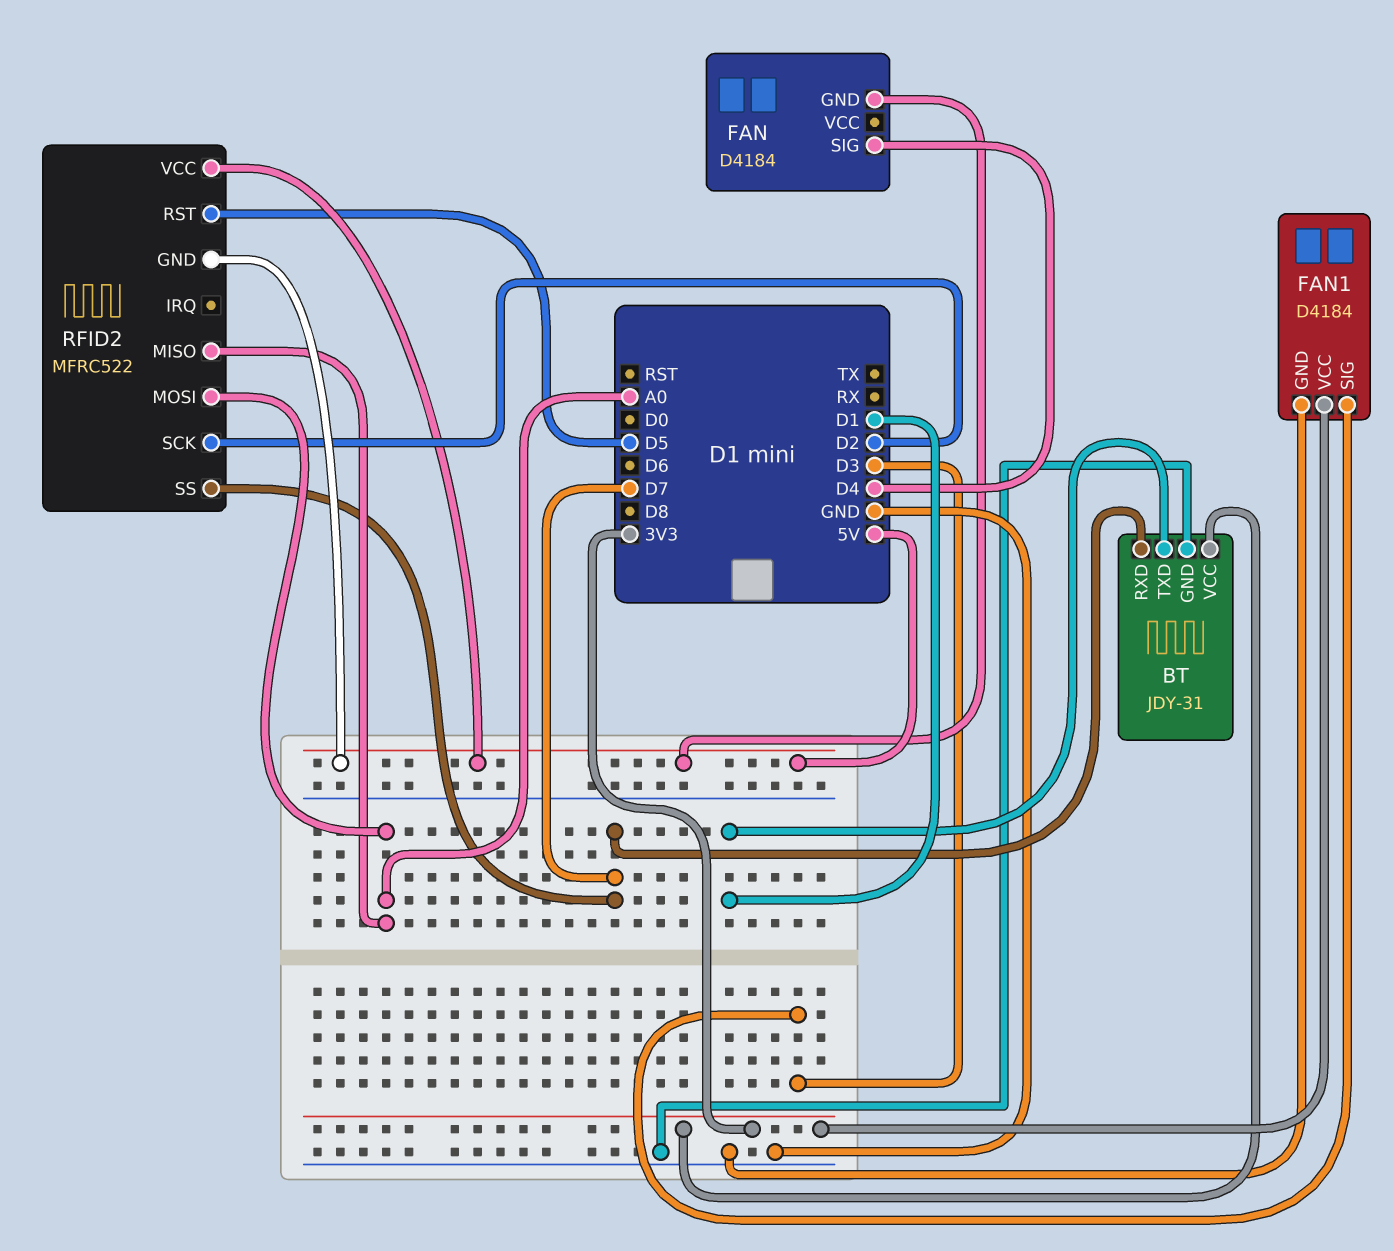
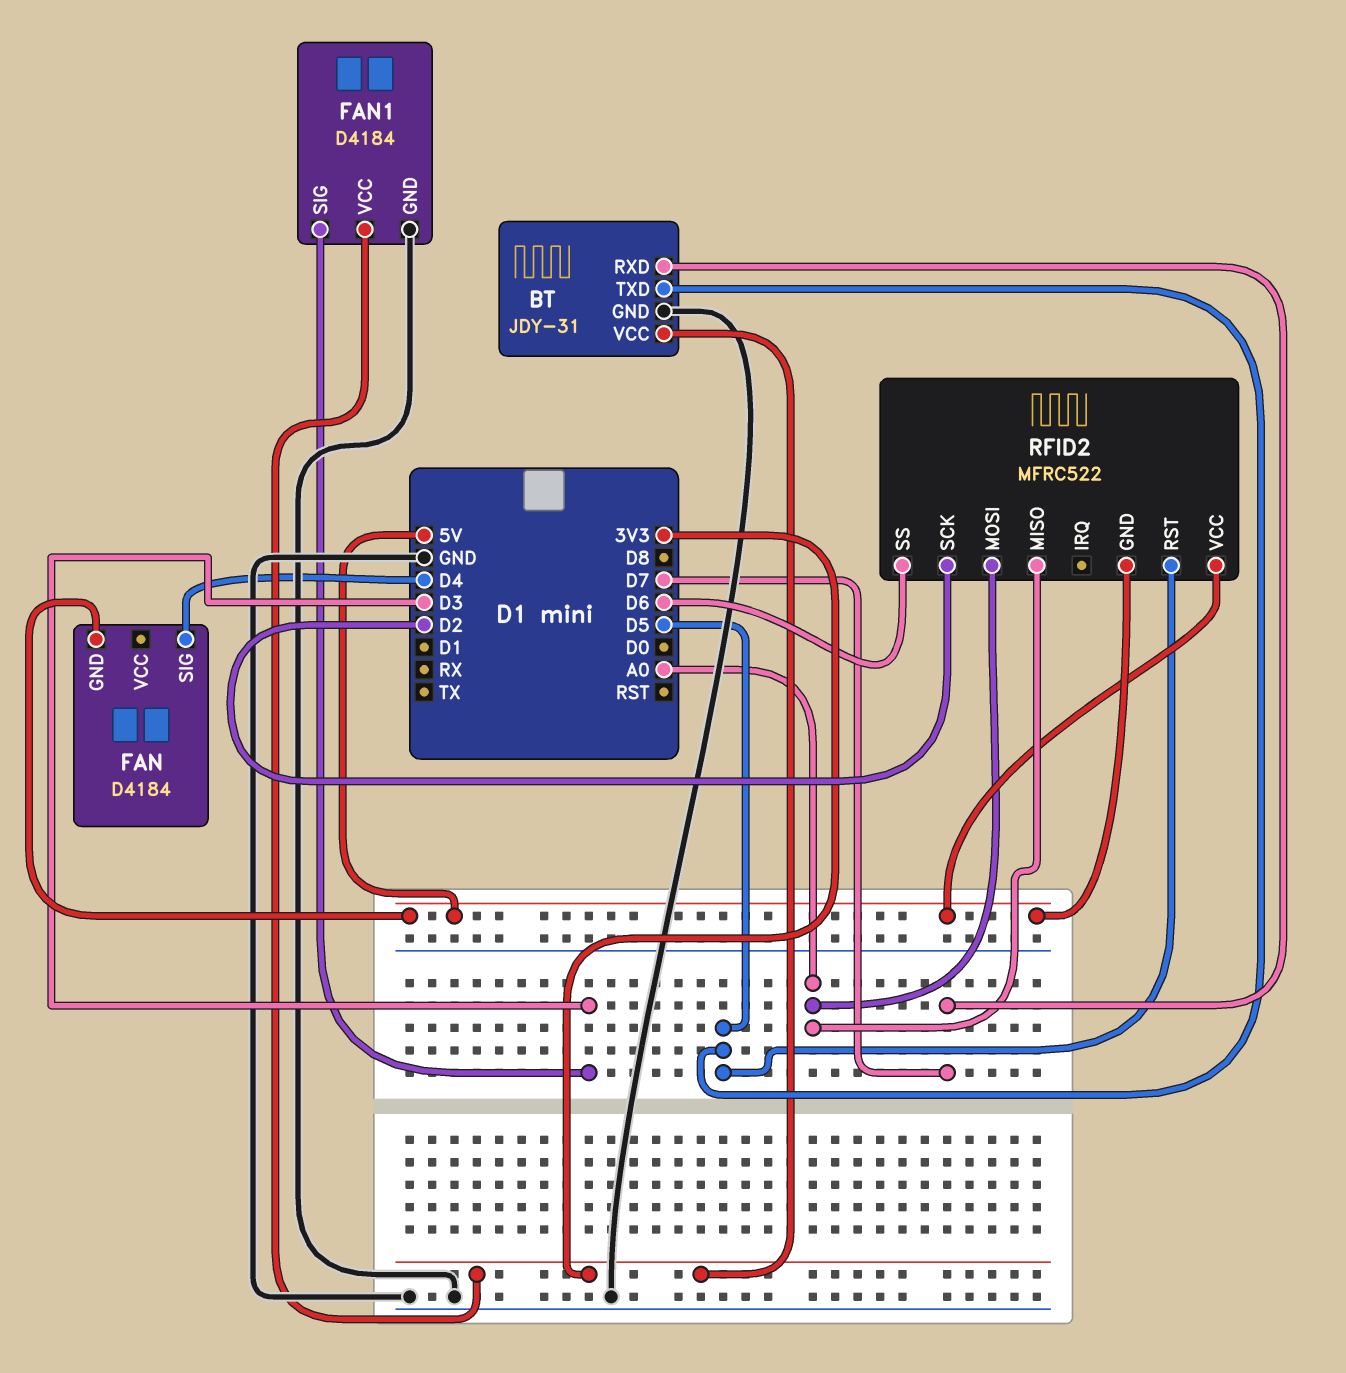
BT pin TXD: D1 -> D5
RFID2 pin SS: D7 -> D6

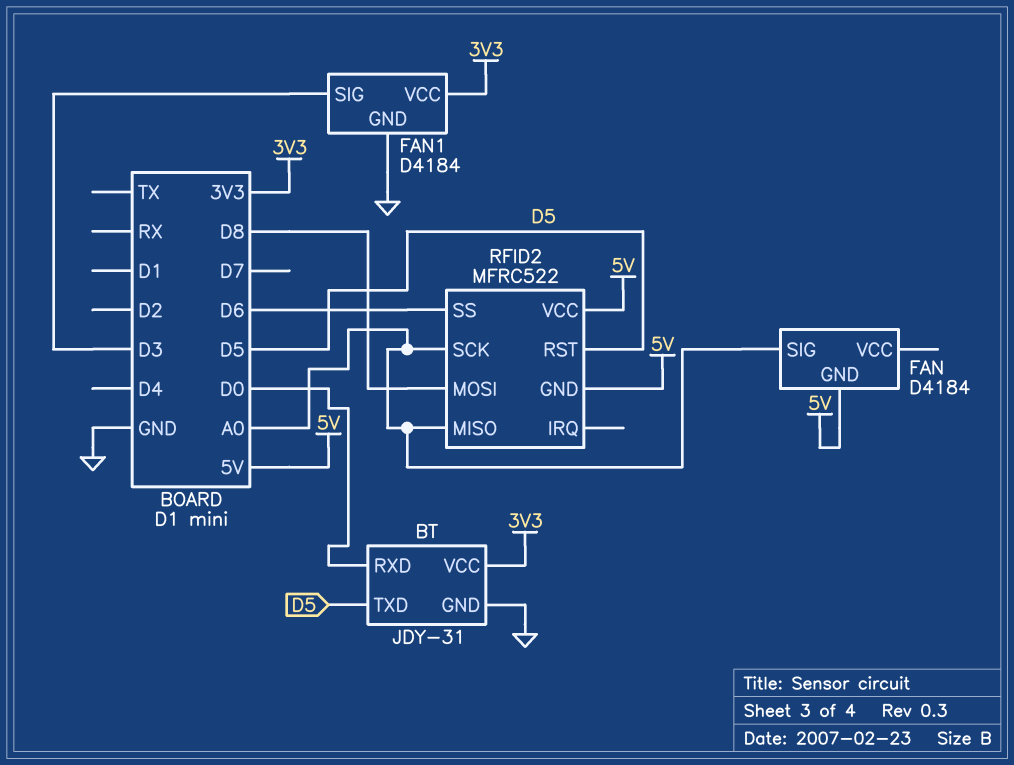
BT pin RXD: D7 -> D0
FAN pin SIG: D4 -> A0
RFID2 pin MOSI: A0 -> D8
RFID2 pin SCK: D2 -> A0

